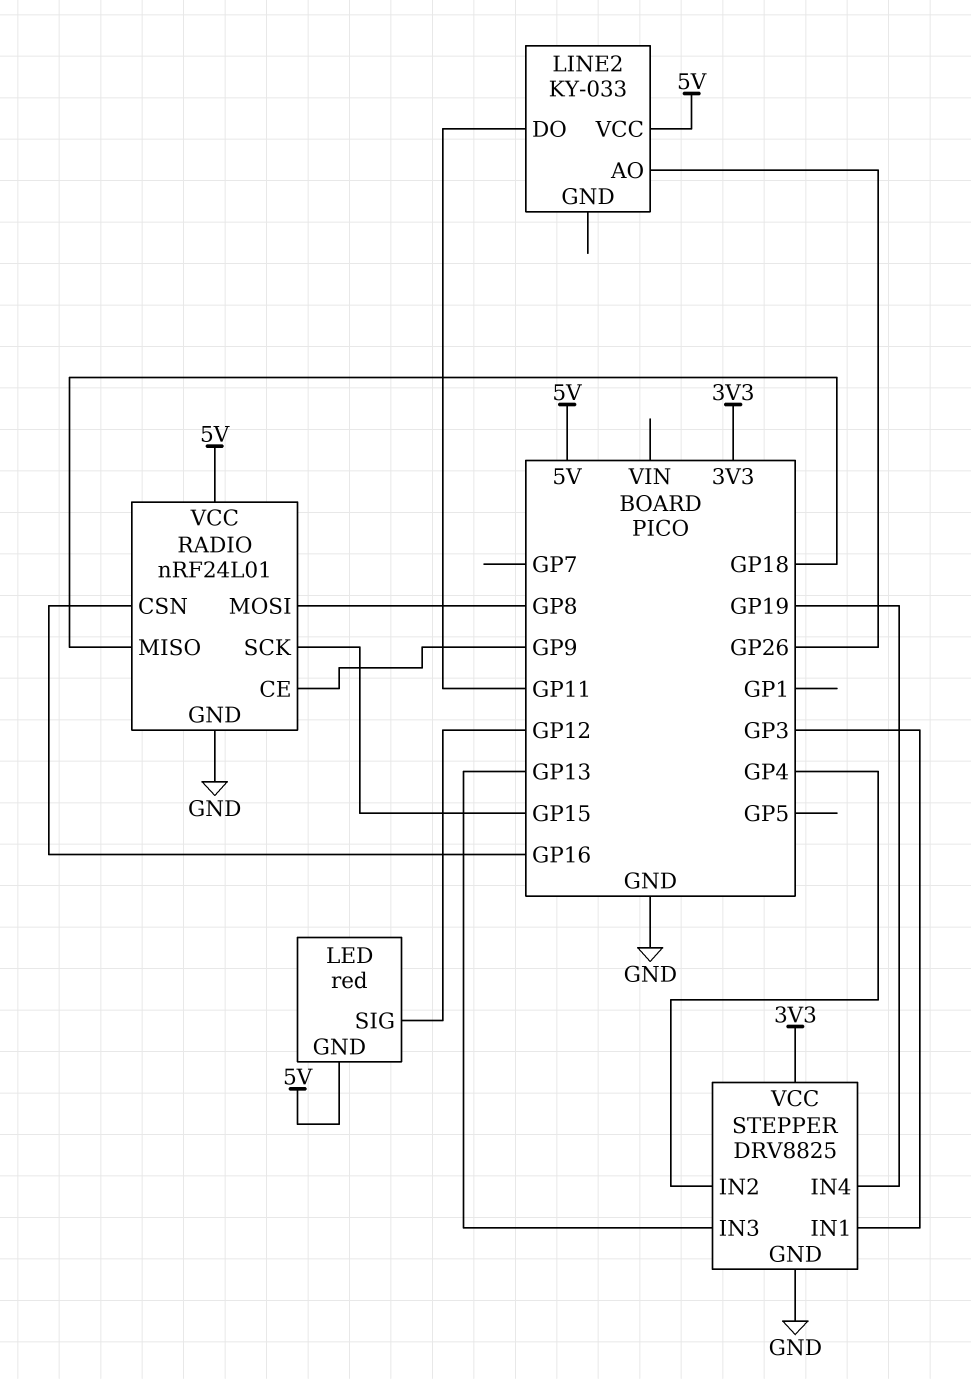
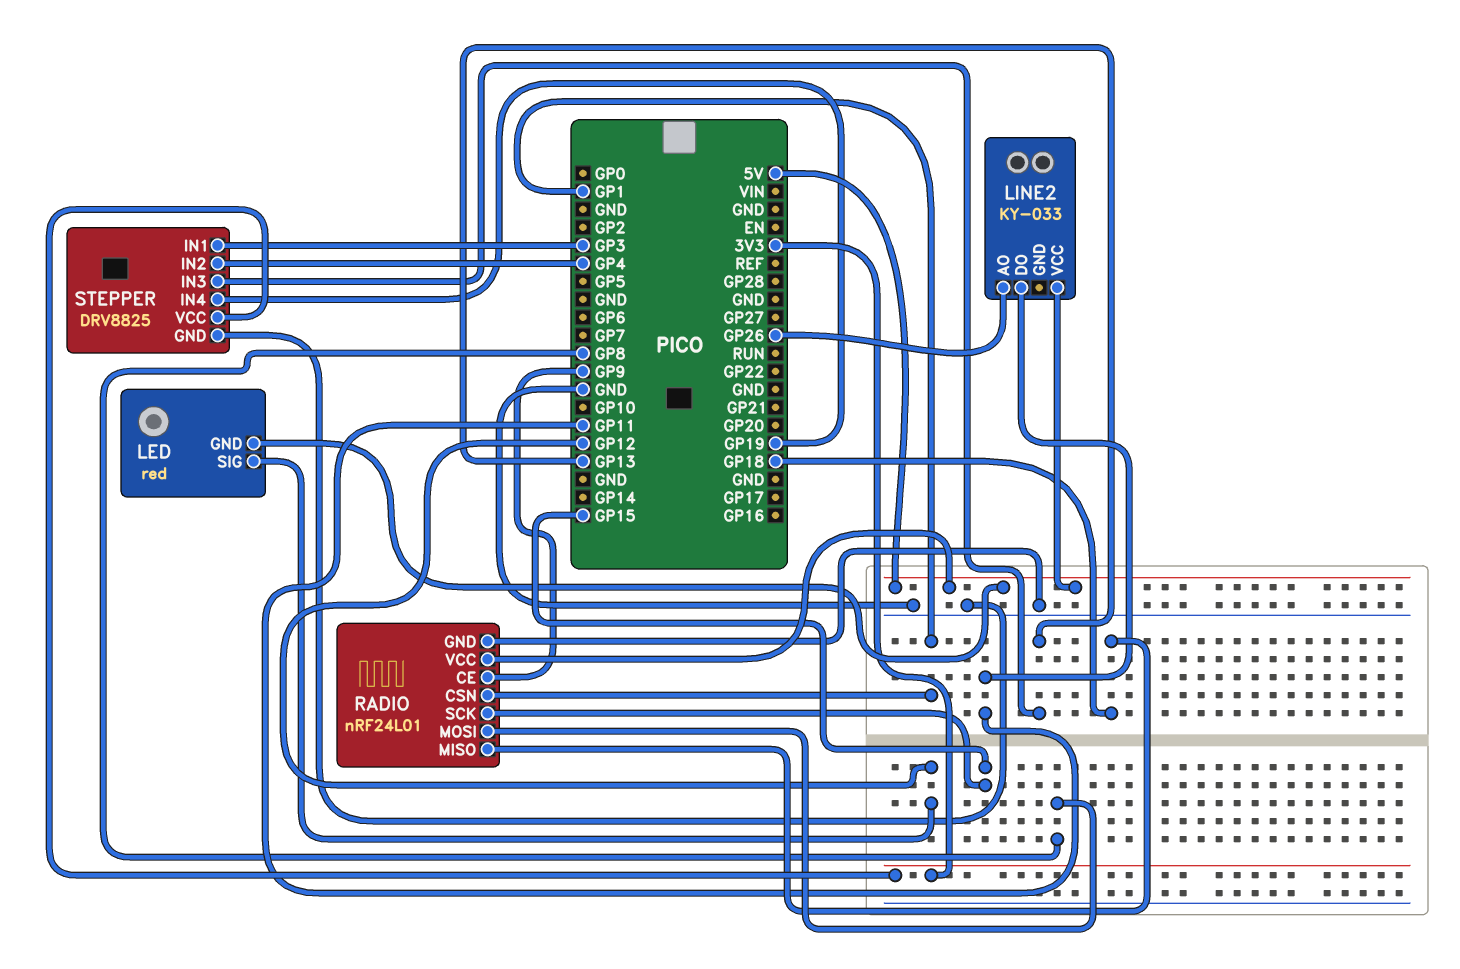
RADIO pin CSN: GP16 -> GP1

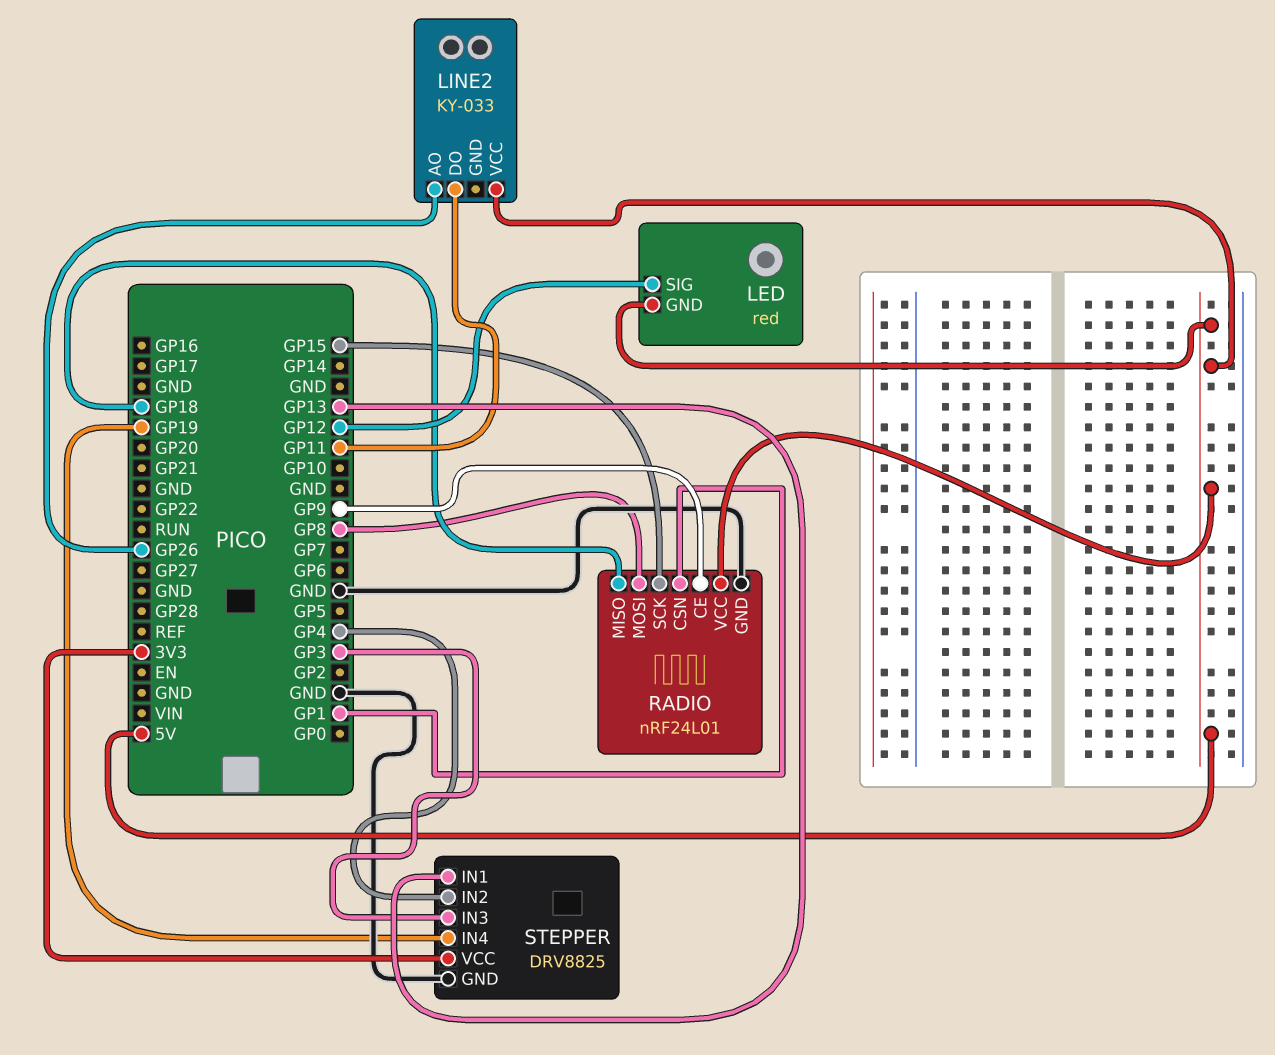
STEPPER pin IN1: GP3 -> GP13
STEPPER pin IN3: GP13 -> GP3

